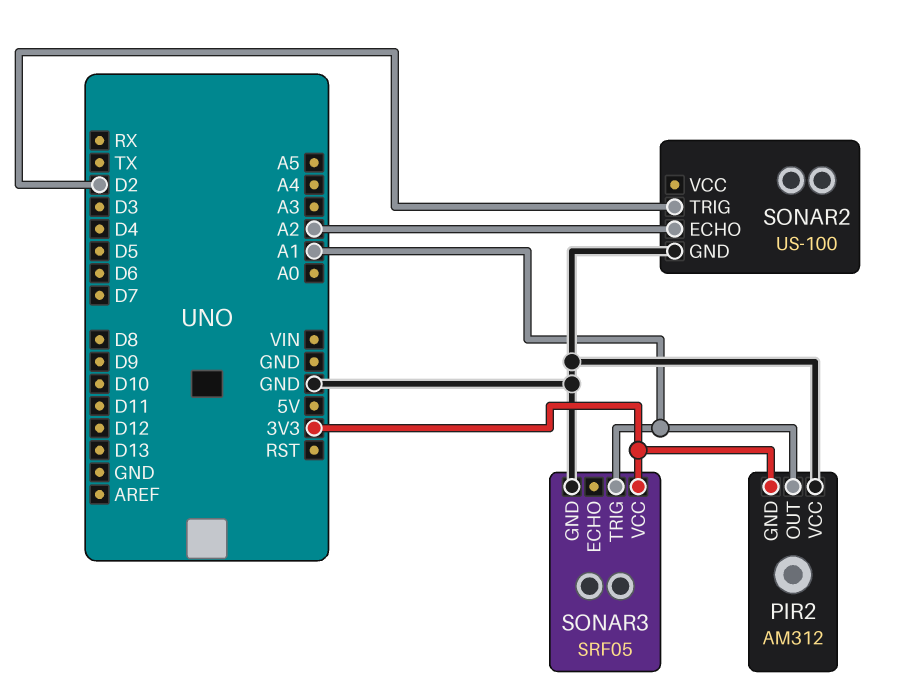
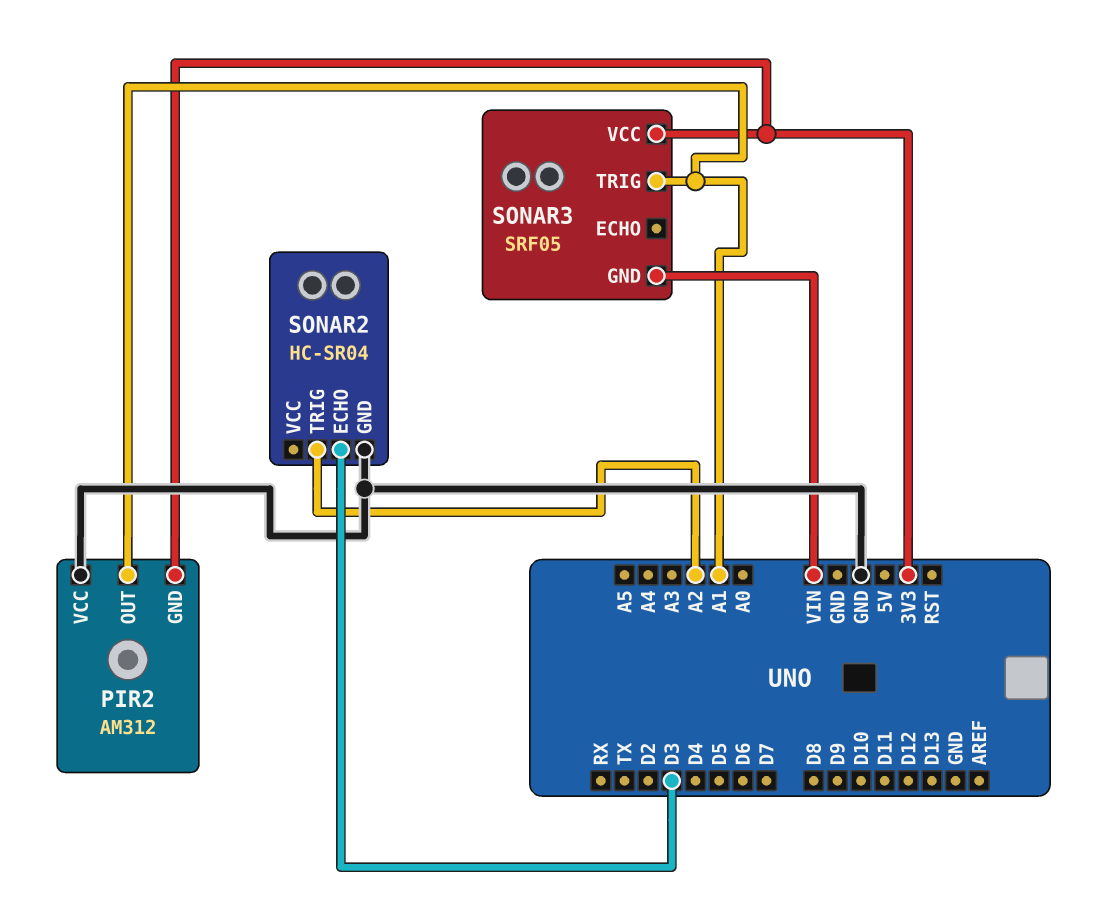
SONAR2: US-100 -> HC-SR04
SONAR2 pin ECHO: A2 -> D3
SONAR2 pin TRIG: D2 -> A2
SONAR3 pin GND: GND -> VIN

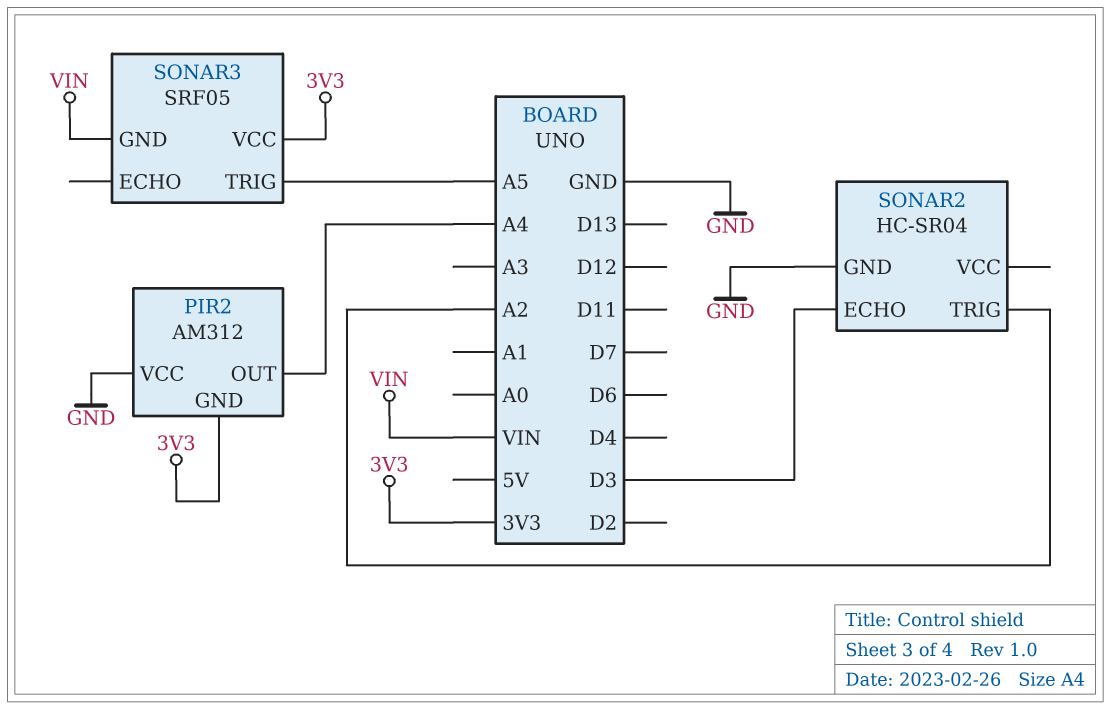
PIR2 pin OUT: A1 -> A4
SONAR3 pin TRIG: A1 -> A5

